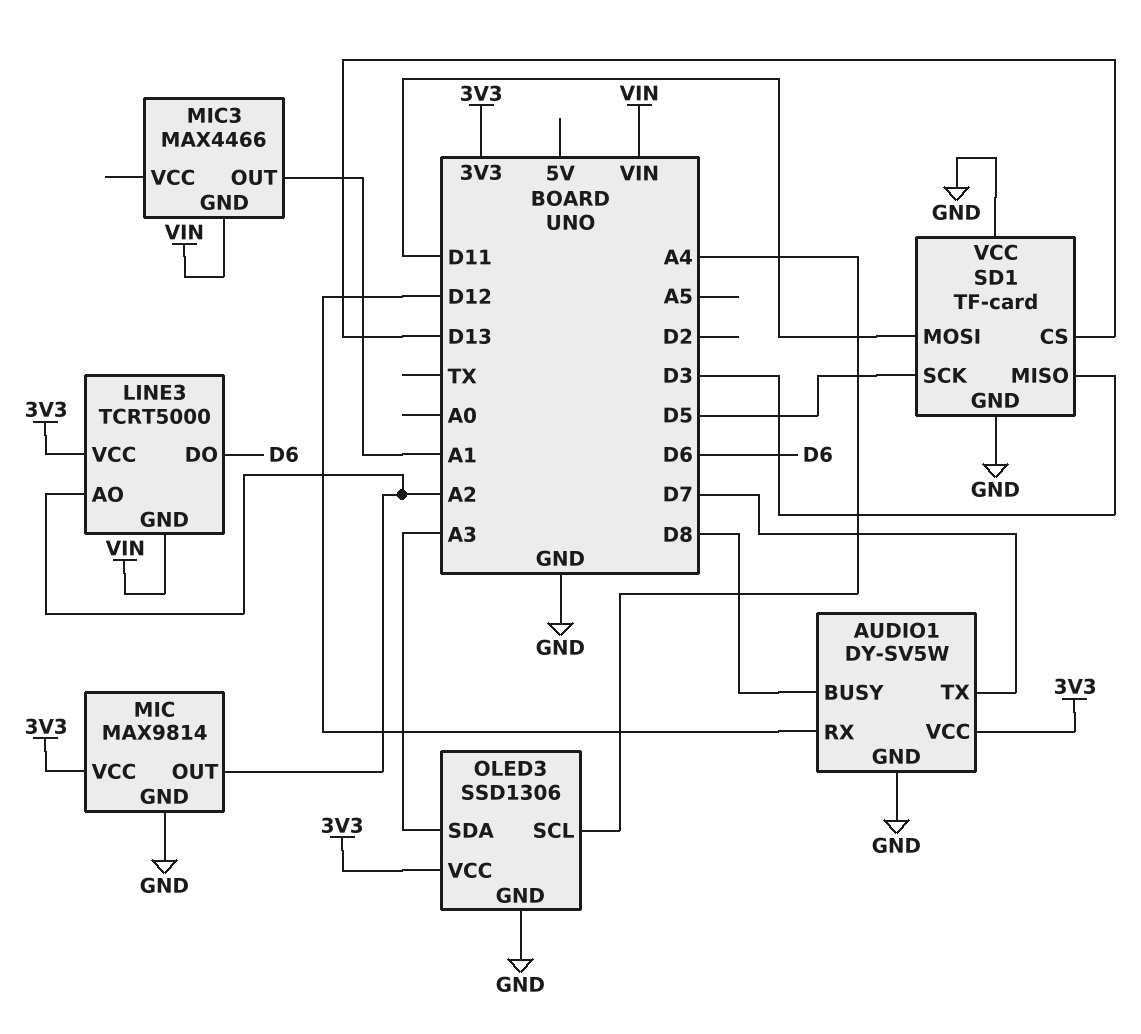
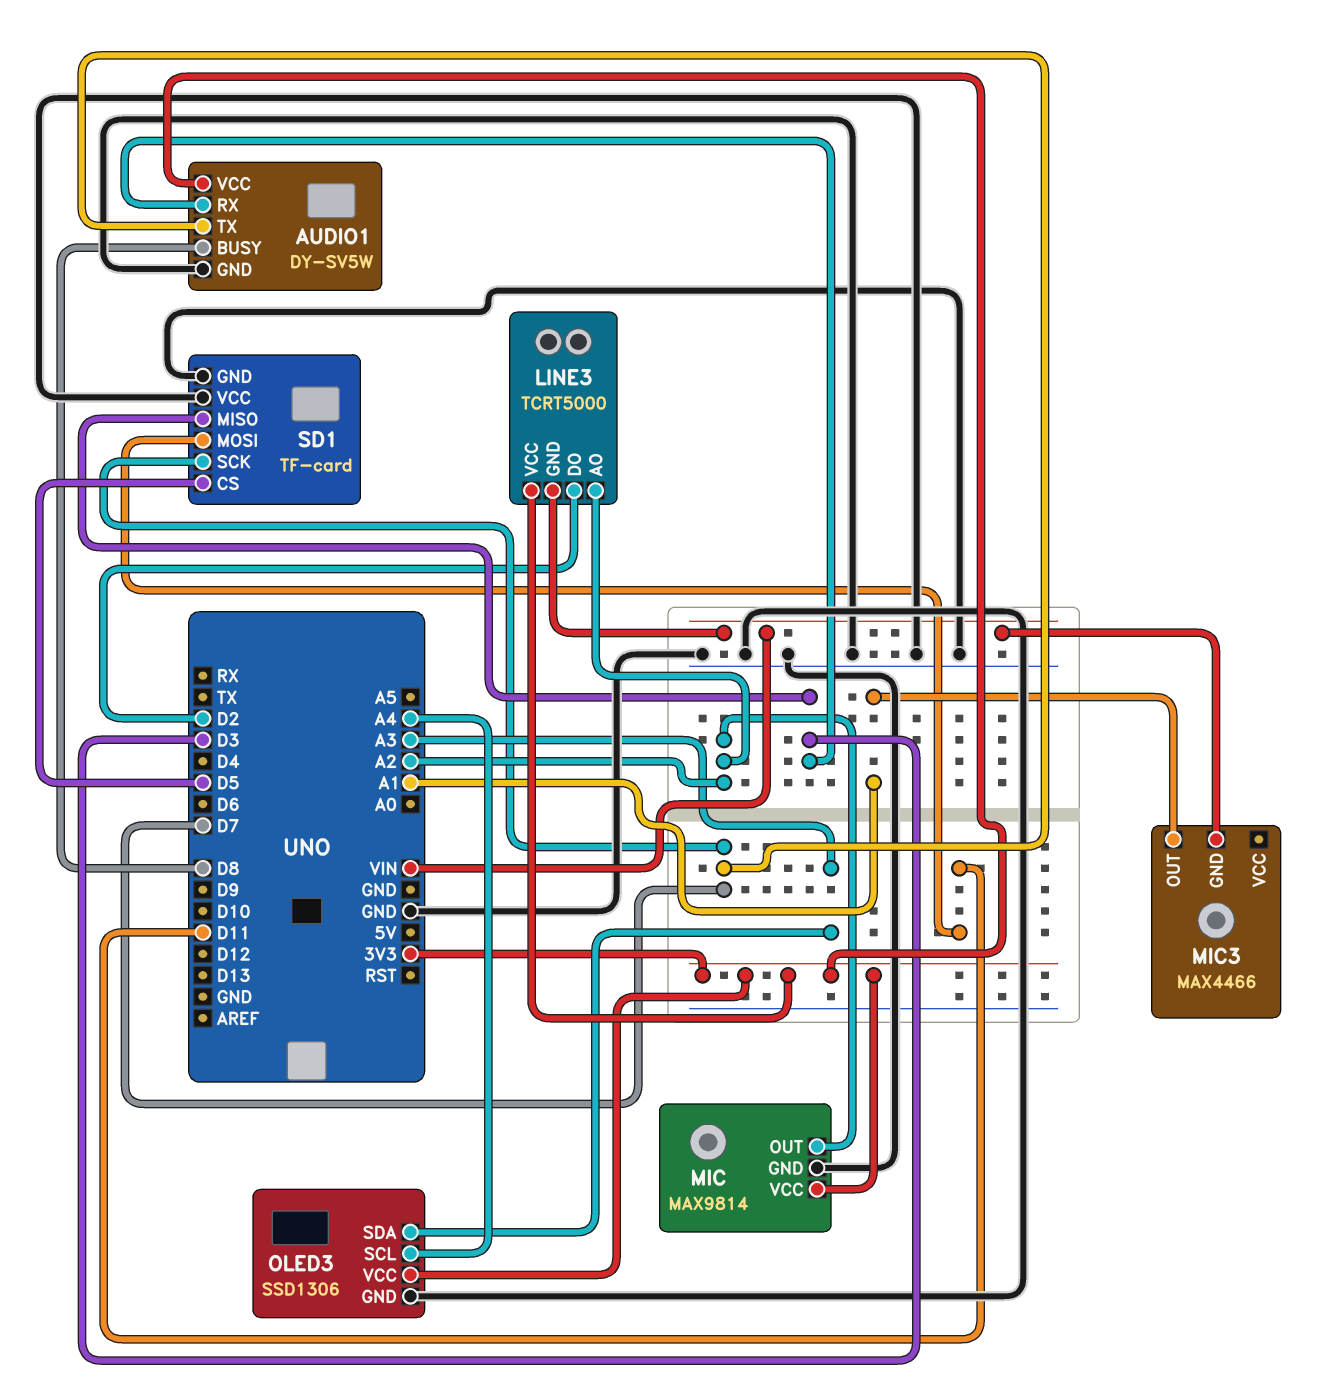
AUDIO1 pin RX: D12 -> D3
LINE3 pin DO: D6 -> D2
SD1 pin CS: D13 -> D5
SD1 pin SCK: D5 -> D7

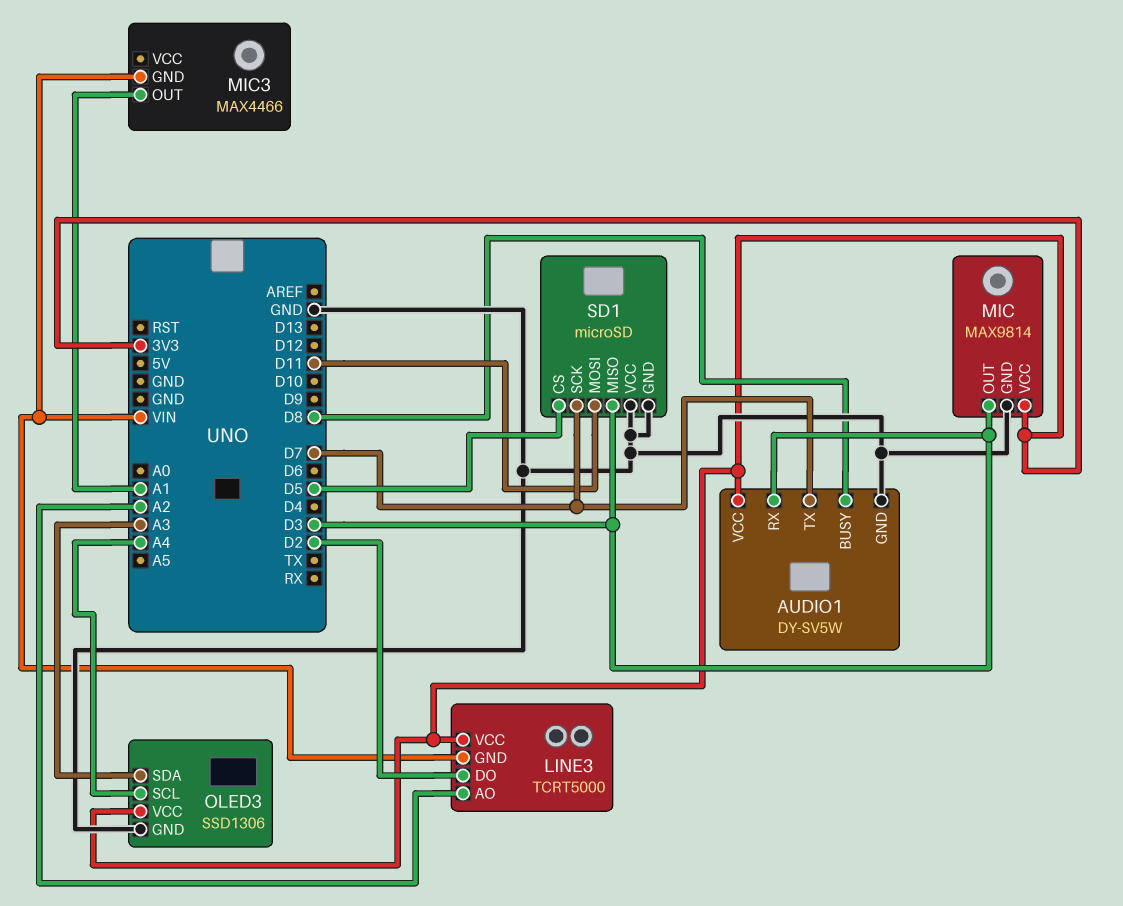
MIC pin OUT: A2 -> D3
SD1: TF-card -> microSD

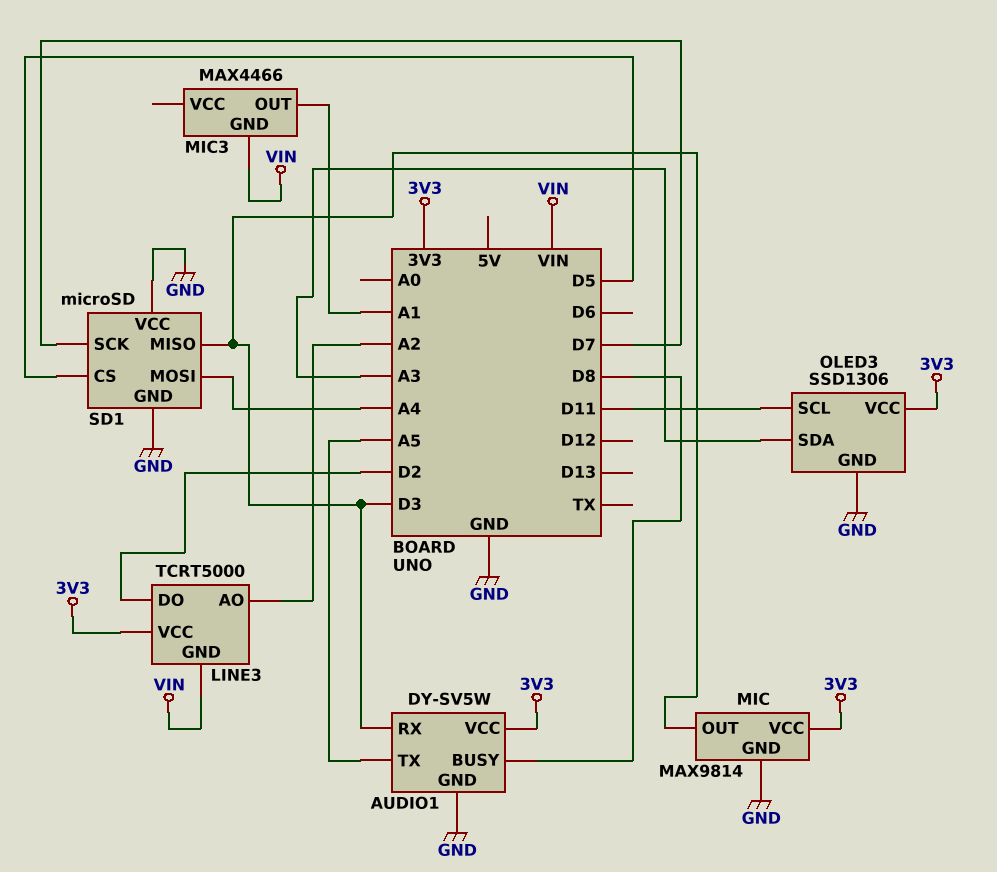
AUDIO1 pin TX: D7 -> A5
OLED3 pin SCL: A4 -> D11
SD1 pin MOSI: D11 -> A4

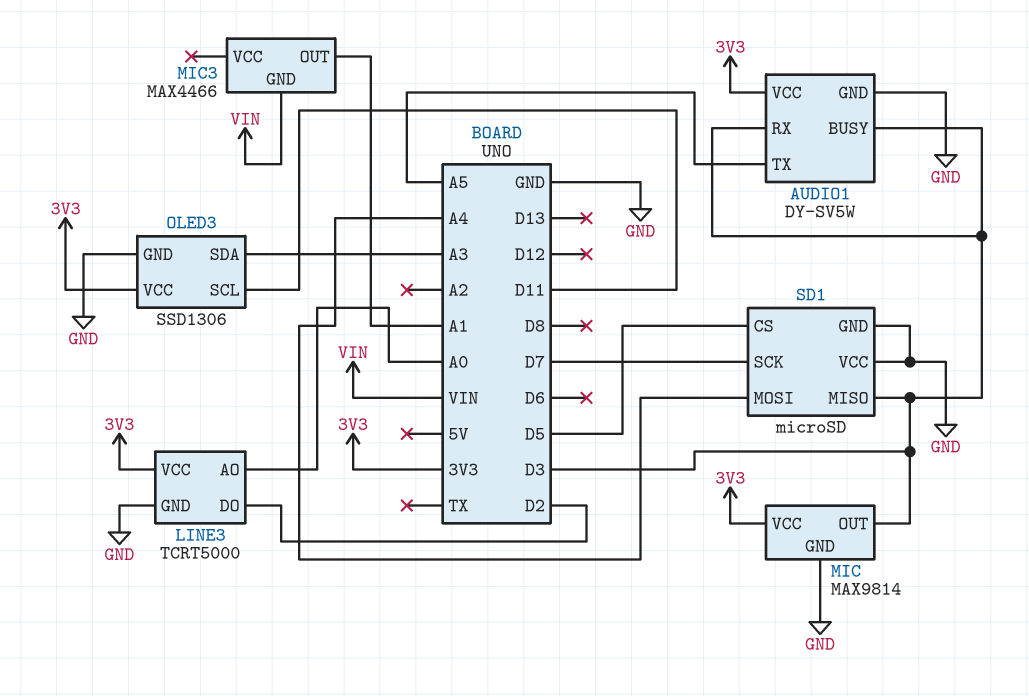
AUDIO1 pin BUSY: D8 -> D3
LINE3 pin AO: A2 -> A0
LINE3 pin GND: VIN -> GND

